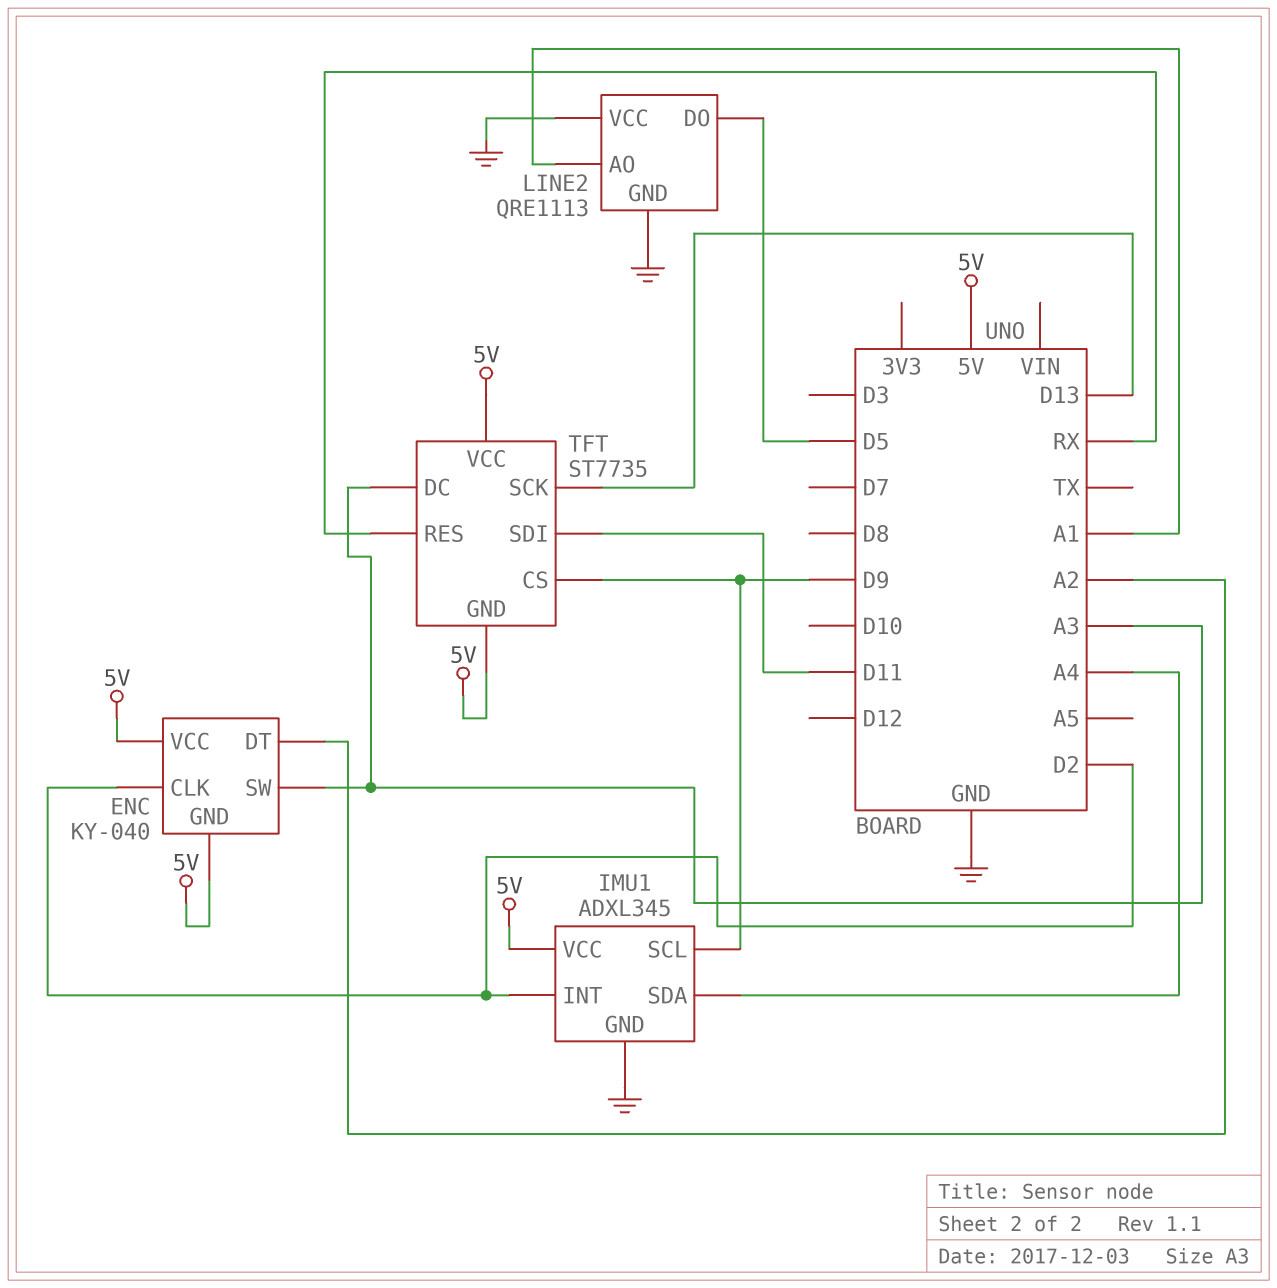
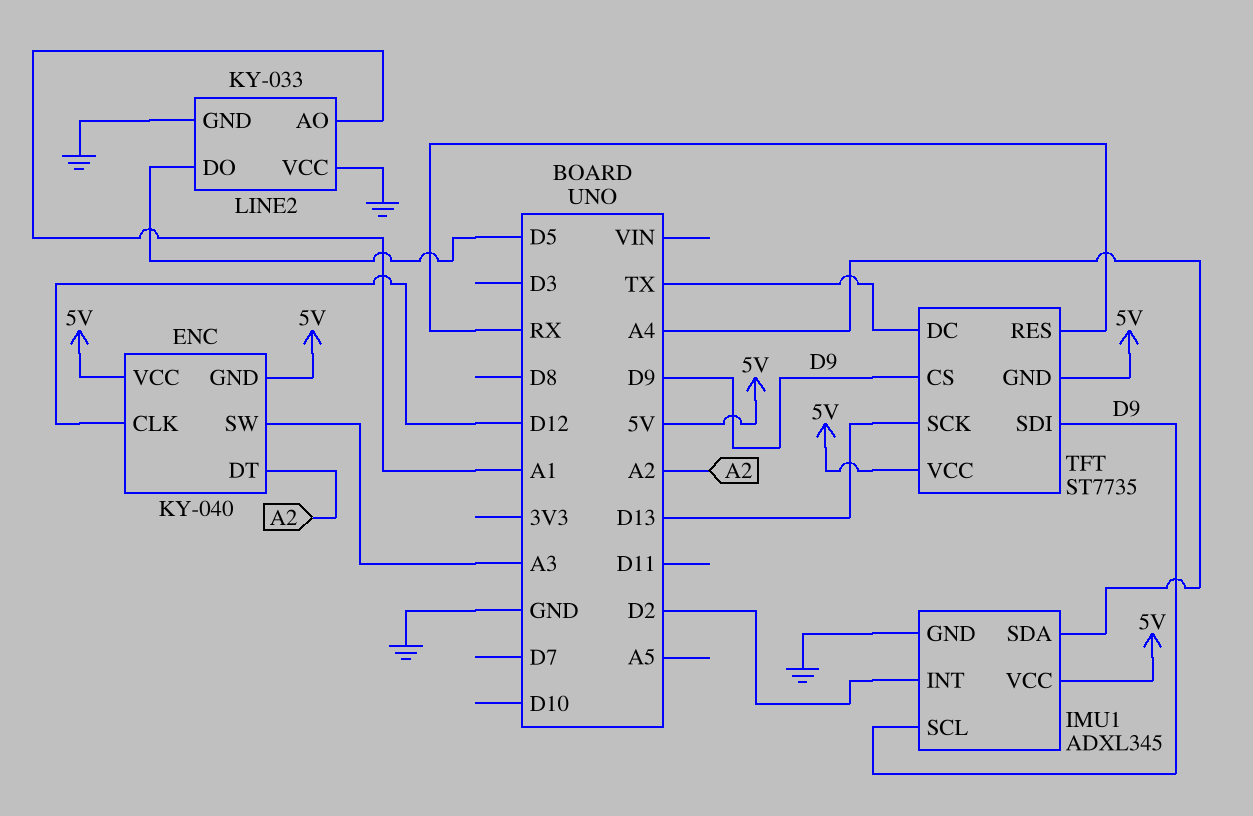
ENC pin CLK: D2 -> D12
LINE2: QRE1113 -> KY-033
TFT pin DC: A3 -> TX
TFT pin SDI: D11 -> D9

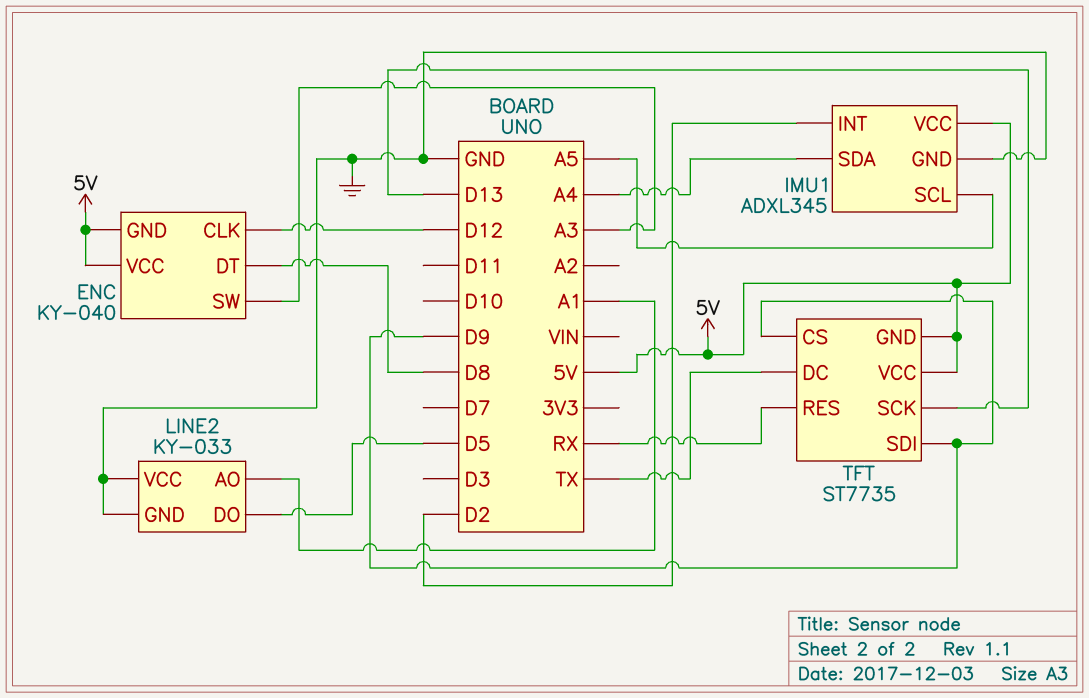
ENC pin DT: A2 -> D8
IMU1 pin SCL: D9 -> A5

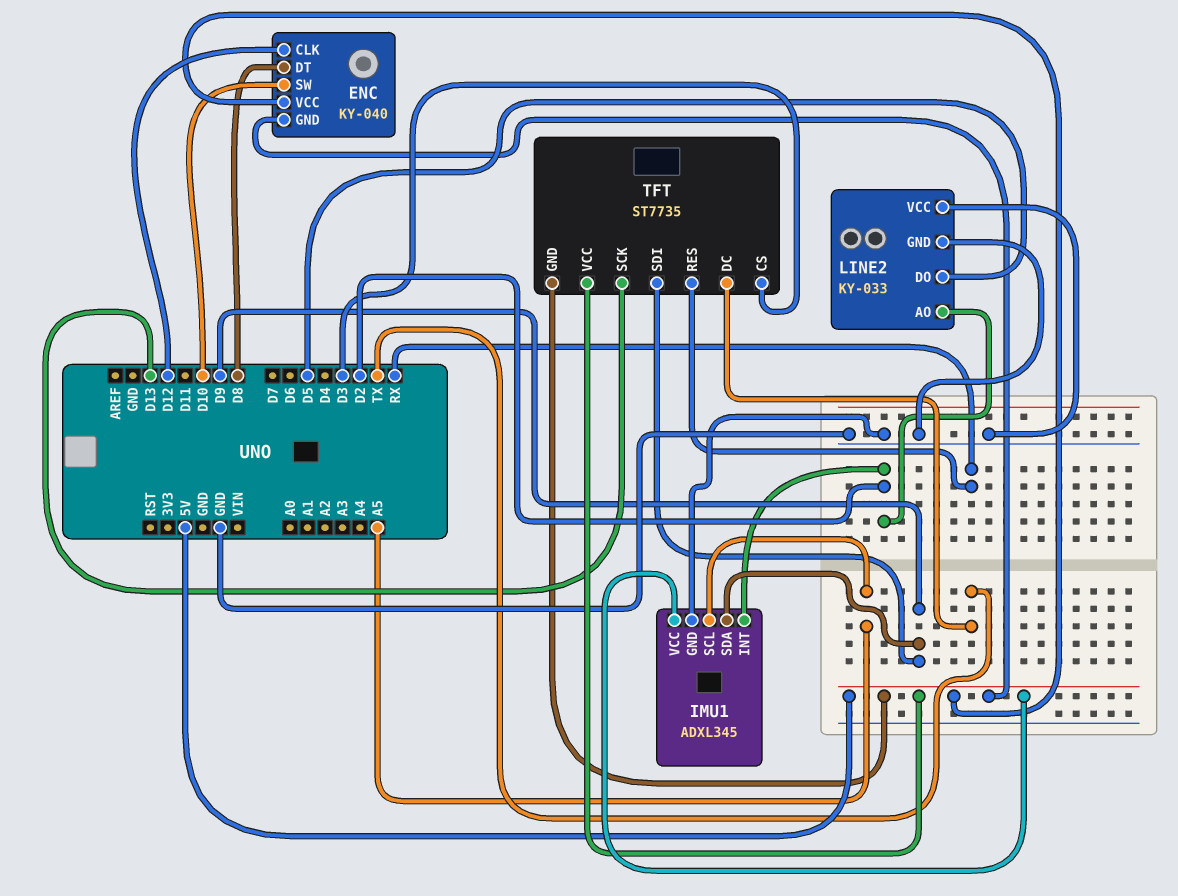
ENC pin SW: A3 -> D10
IMU1 pin SDA: A4 -> D9
LINE2 pin AO: A1 -> D2
TFT pin CS: D9 -> D3

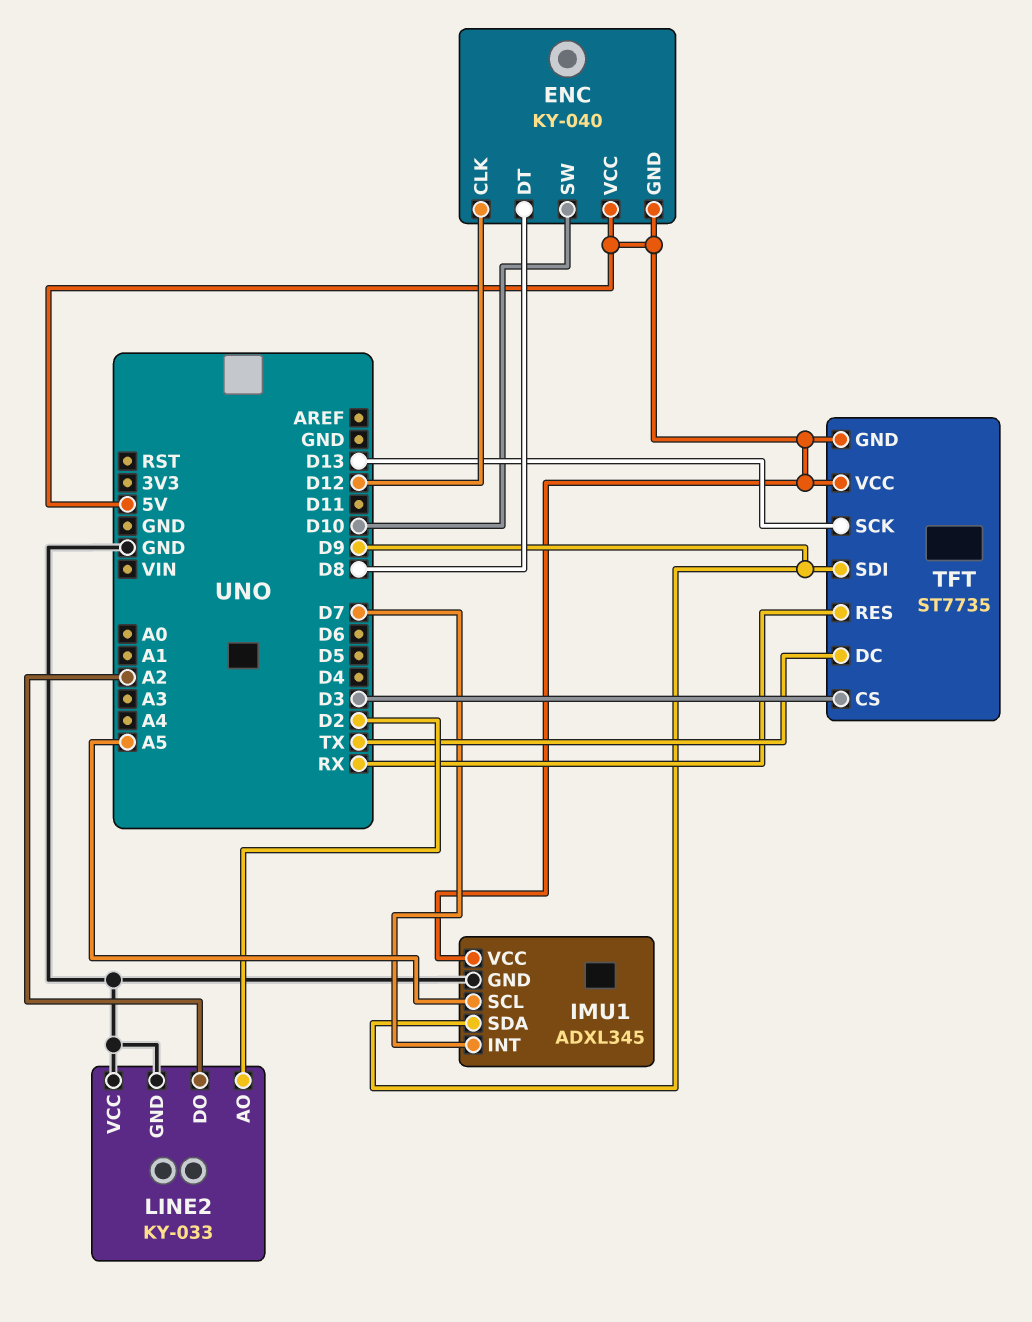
IMU1 pin INT: D2 -> D7
LINE2 pin DO: D5 -> A2

